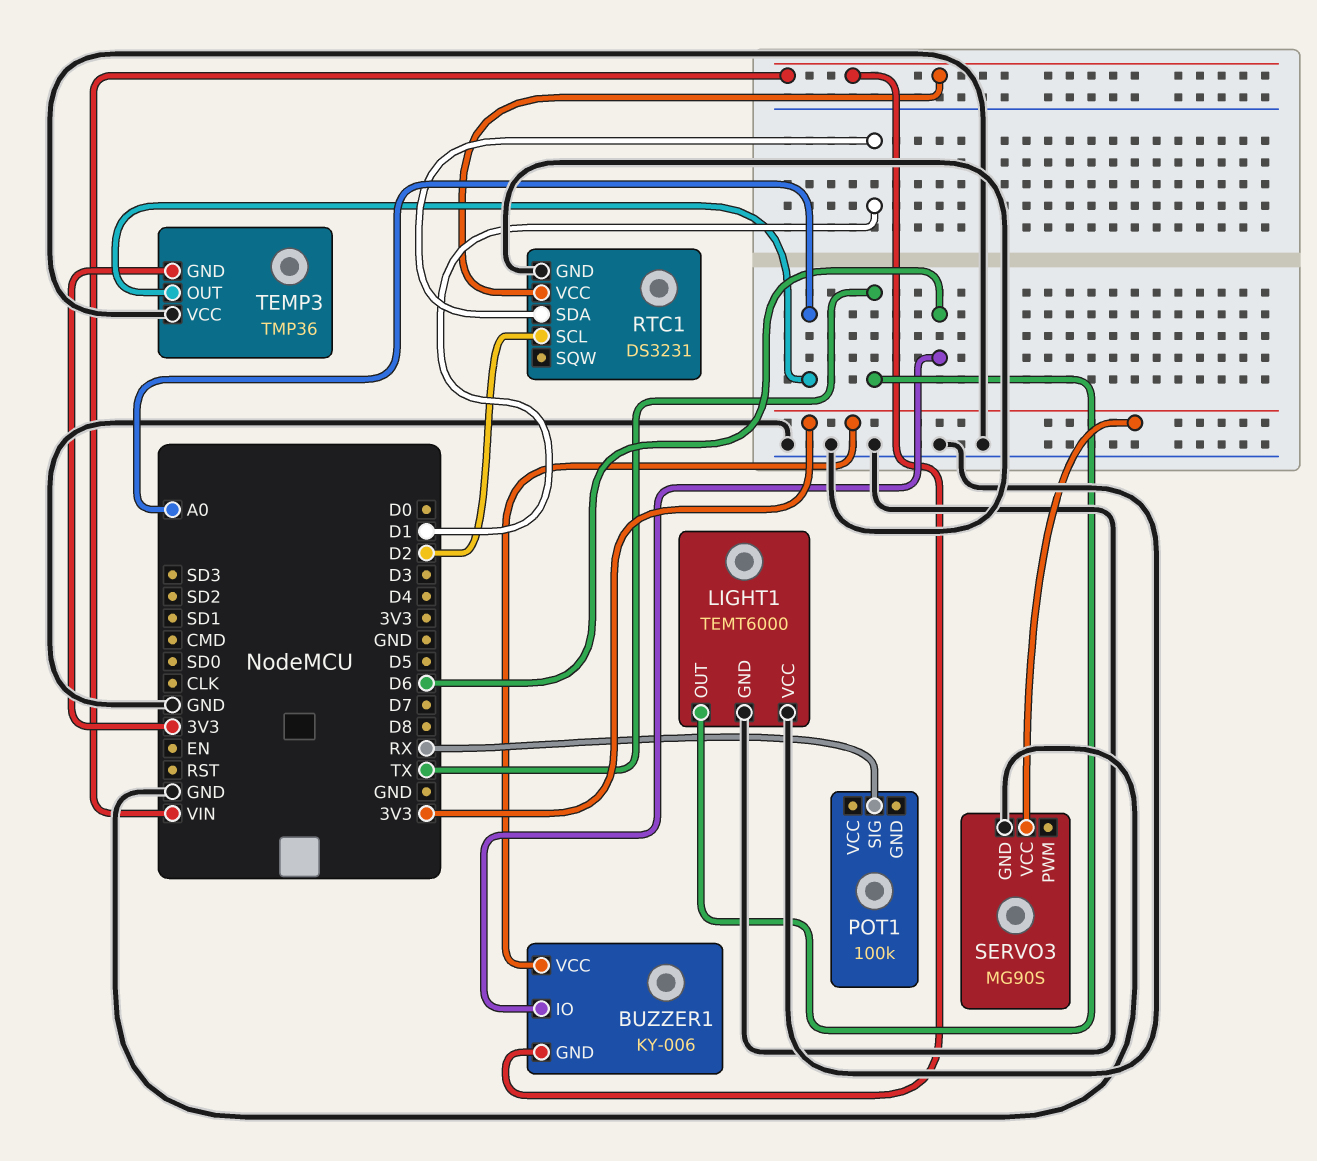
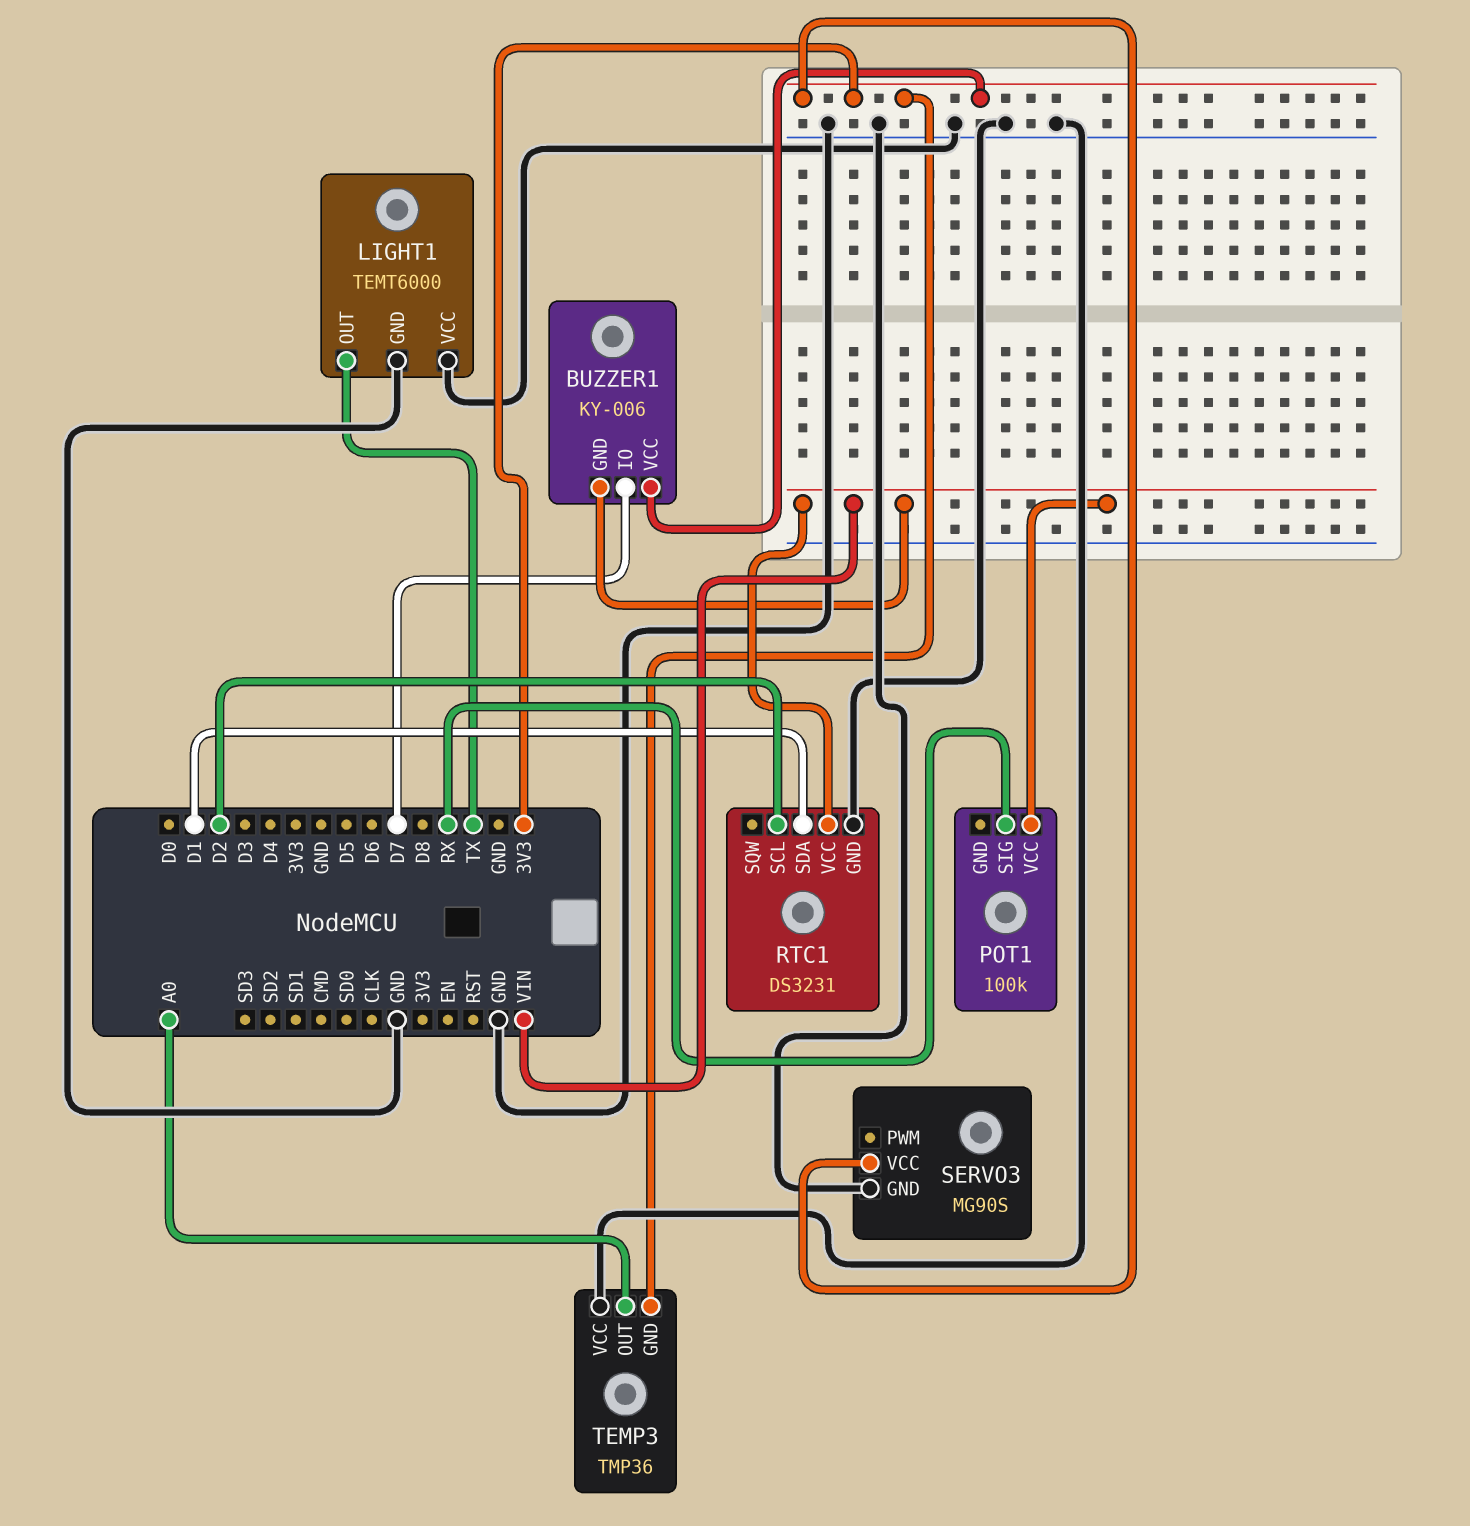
BUZZER1 pin IO: D6 -> D7
POT1 pin VCC: none -> VIN

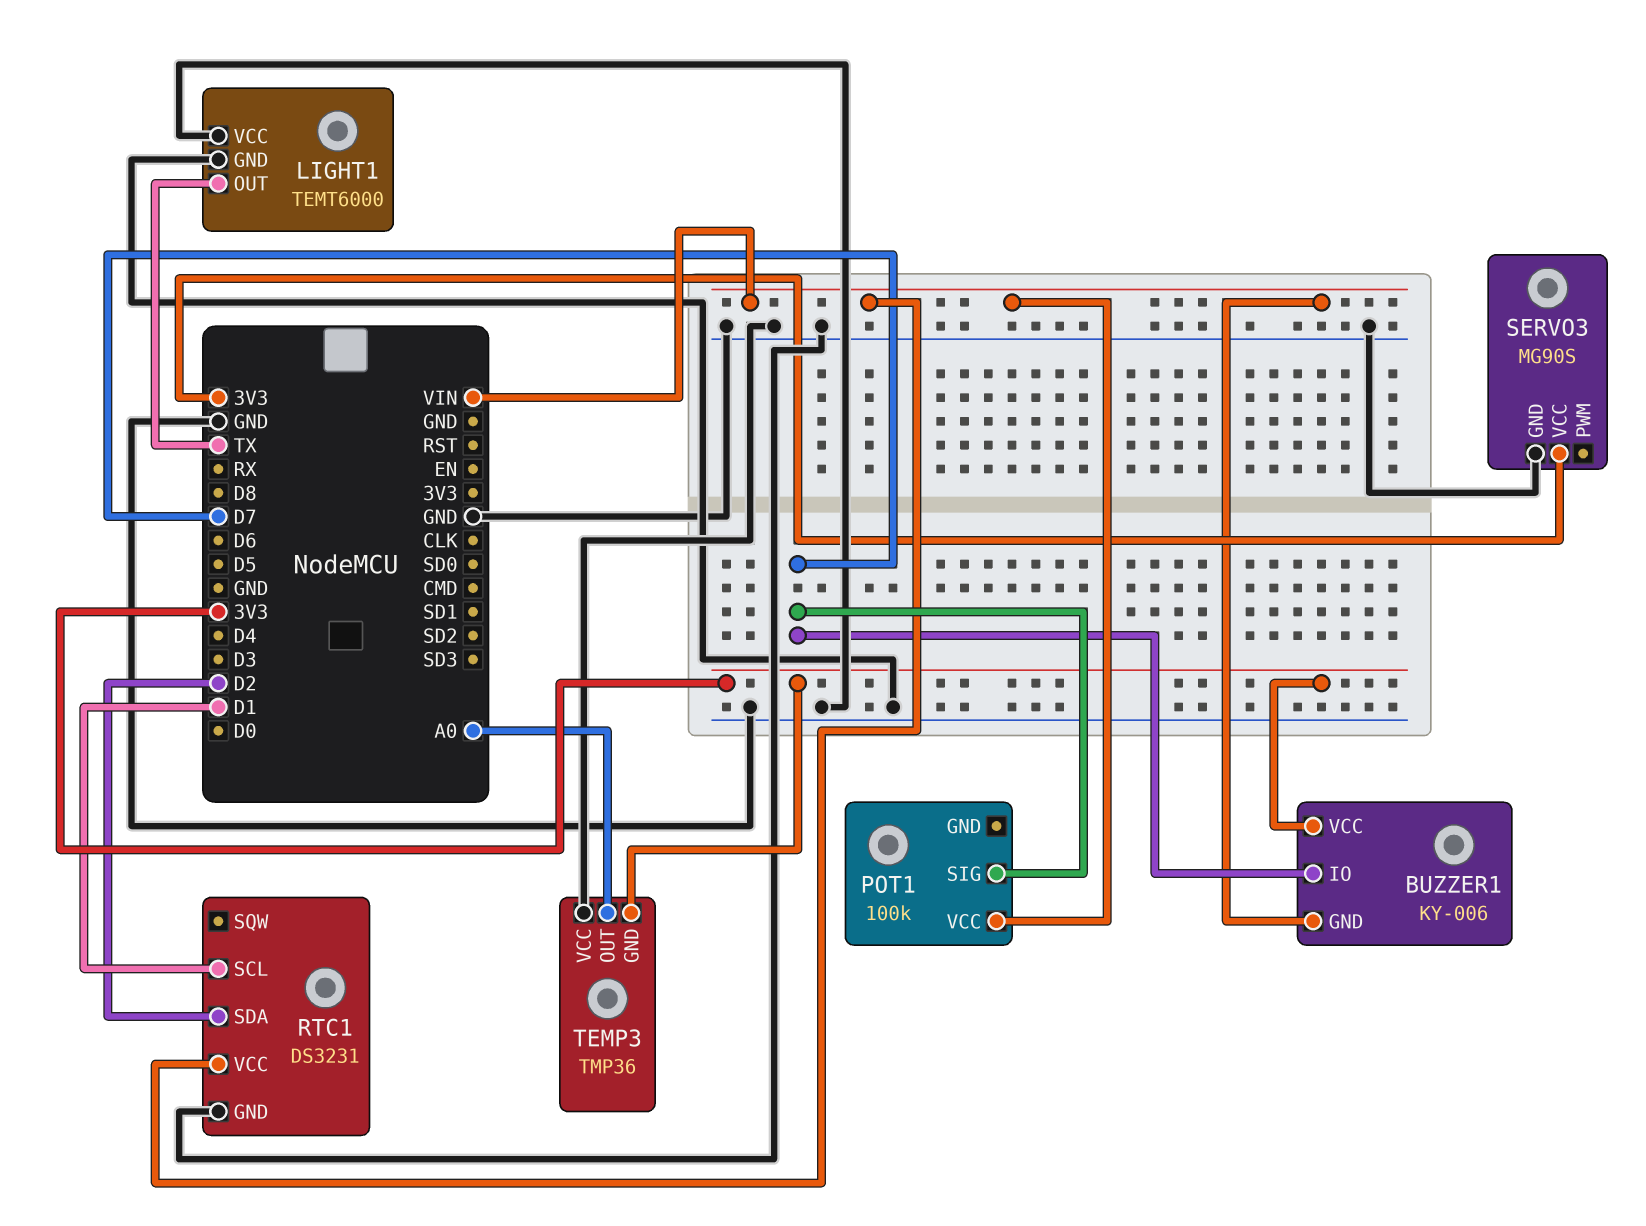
POT1 pin SIG: RX -> D7
RTC1 pin SCL: D2 -> D1
RTC1 pin SDA: D1 -> D2

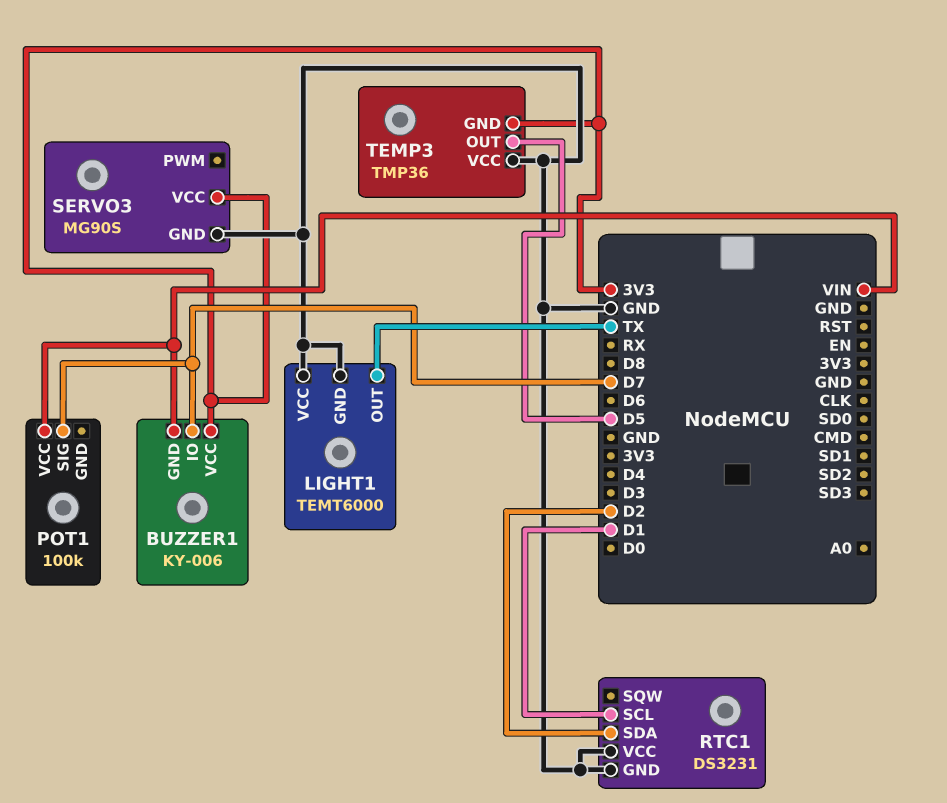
RTC1 pin VCC: VIN -> GND
TEMP3 pin OUT: A0 -> D5

